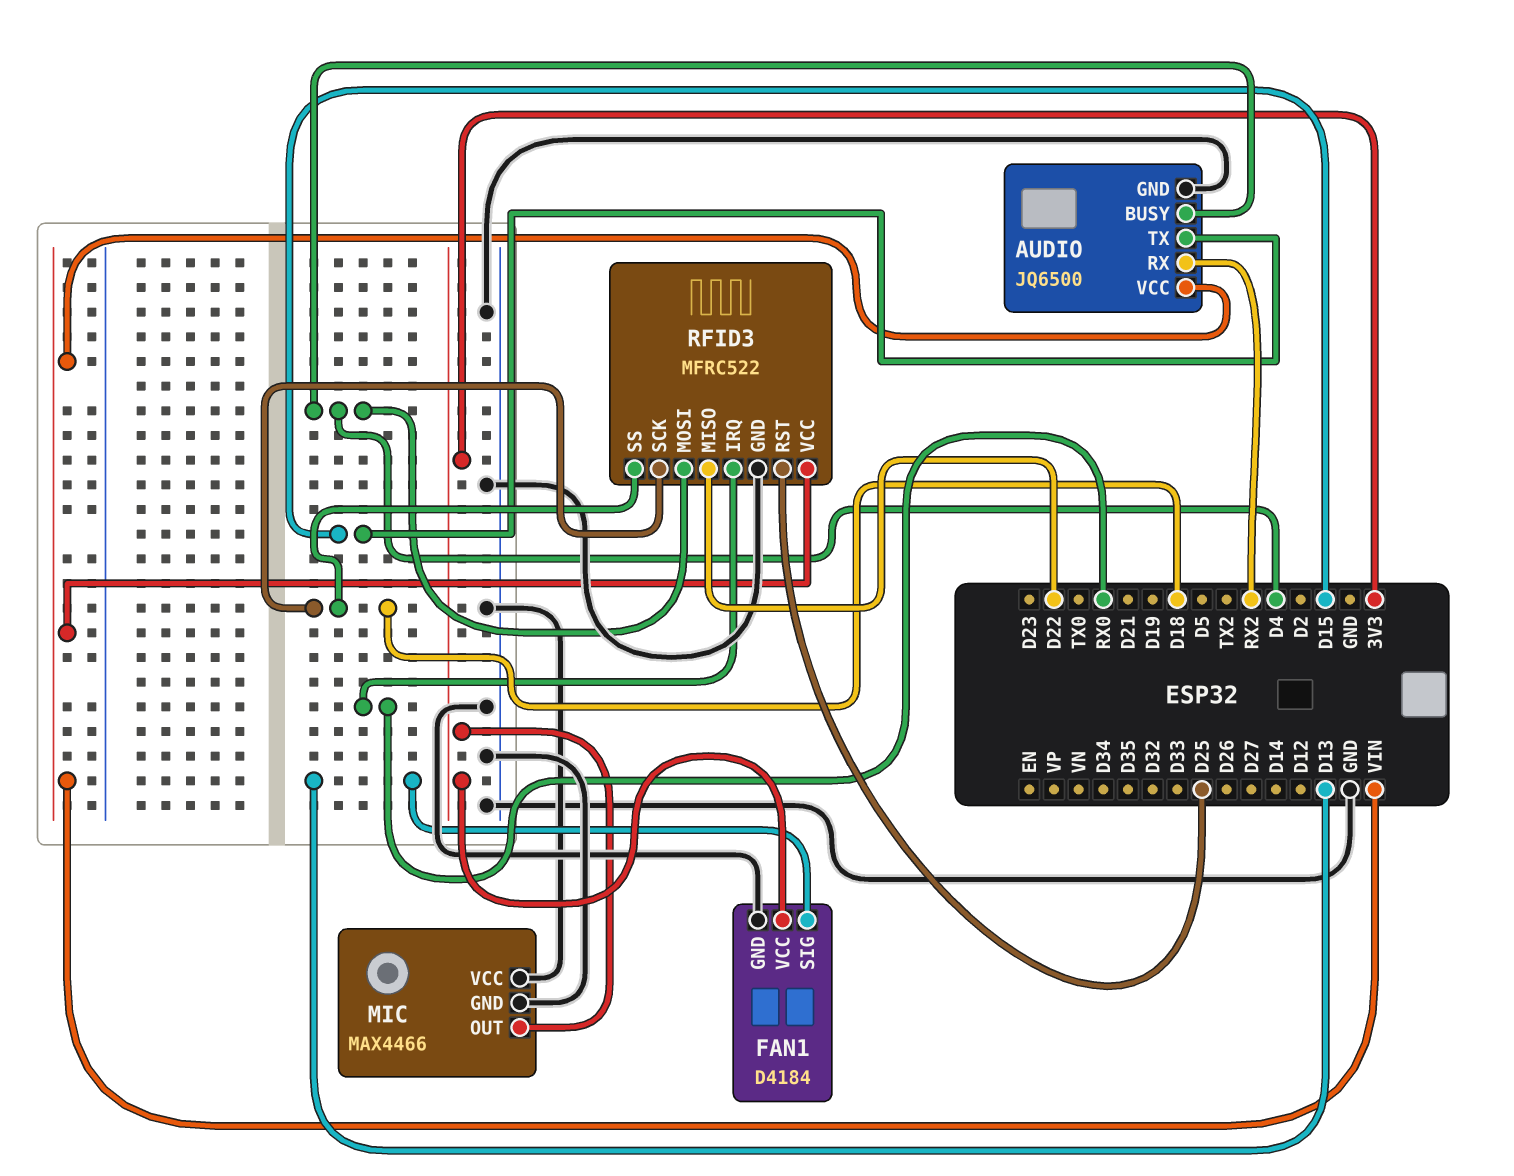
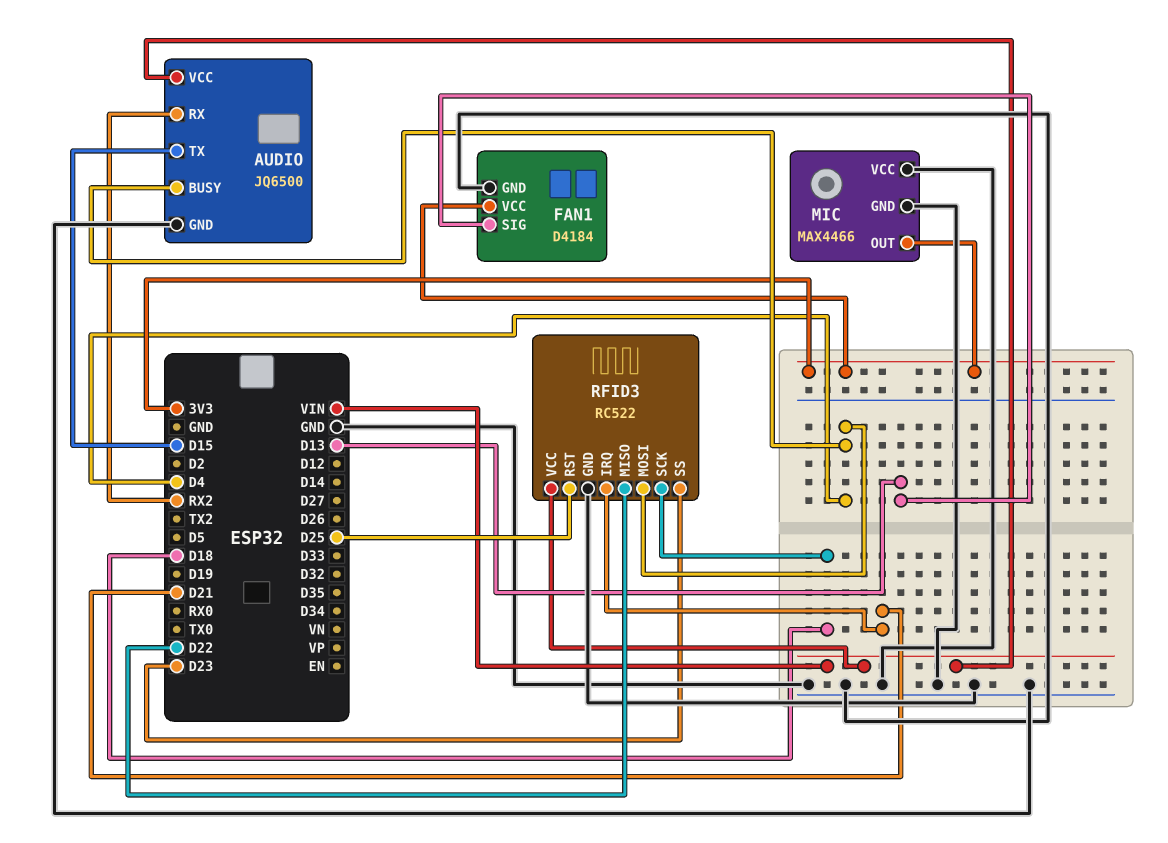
RFID3: MFRC522 -> RC522
RFID3 pin IRQ: RX0 -> D21
RFID3 pin SS: D18 -> D23

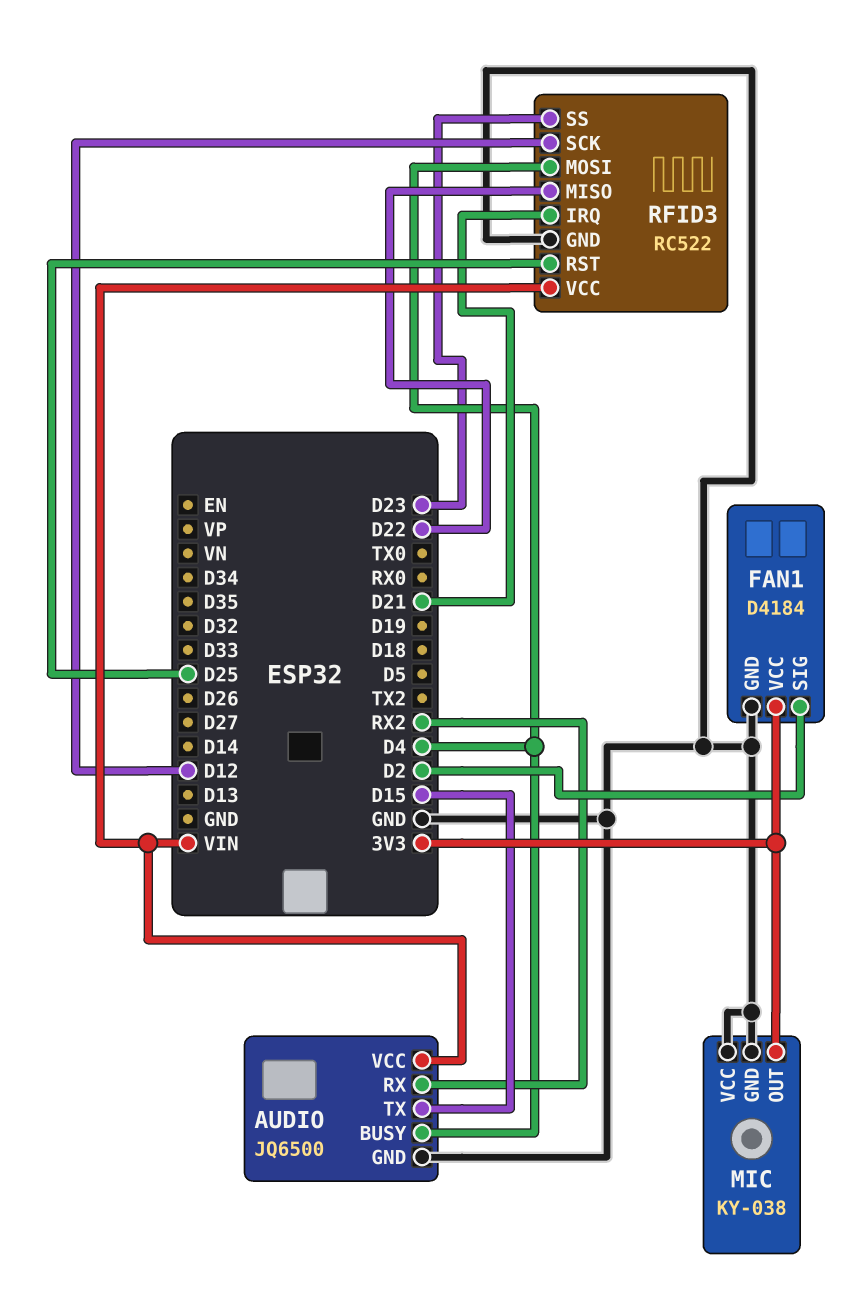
FAN1 pin SIG: D13 -> D2
MIC: MAX4466 -> KY-038
RFID3 pin SCK: D18 -> D12

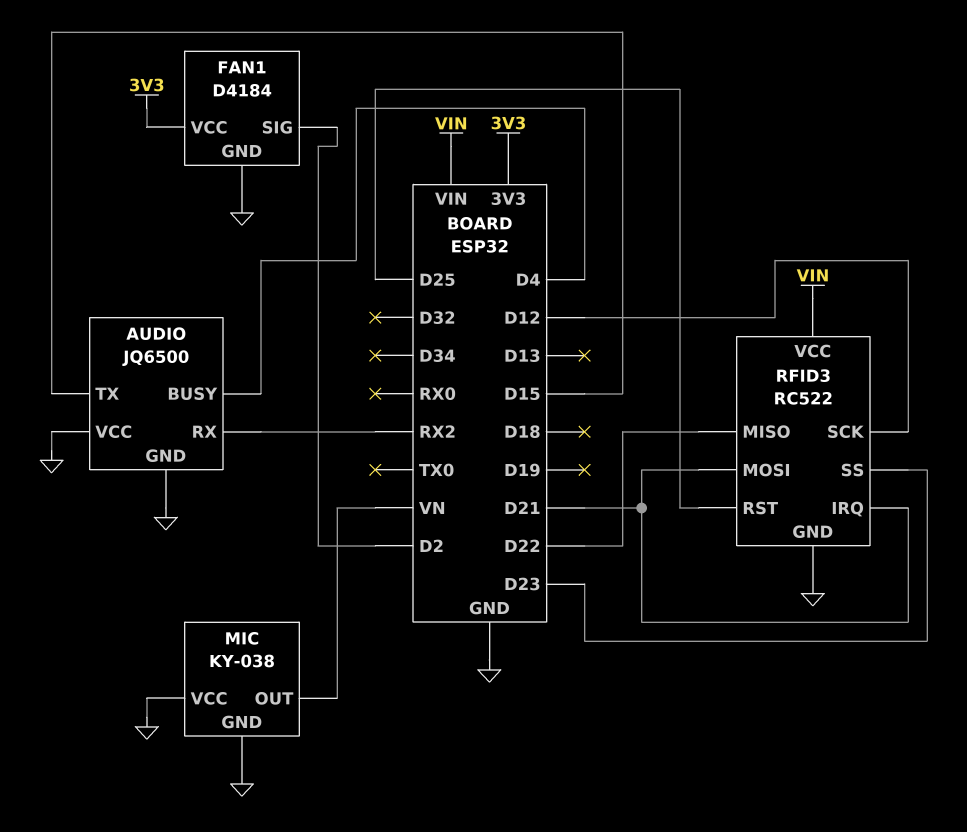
AUDIO pin VCC: VIN -> GND
MIC pin OUT: 3V3 -> VN
RFID3 pin MOSI: D4 -> D21

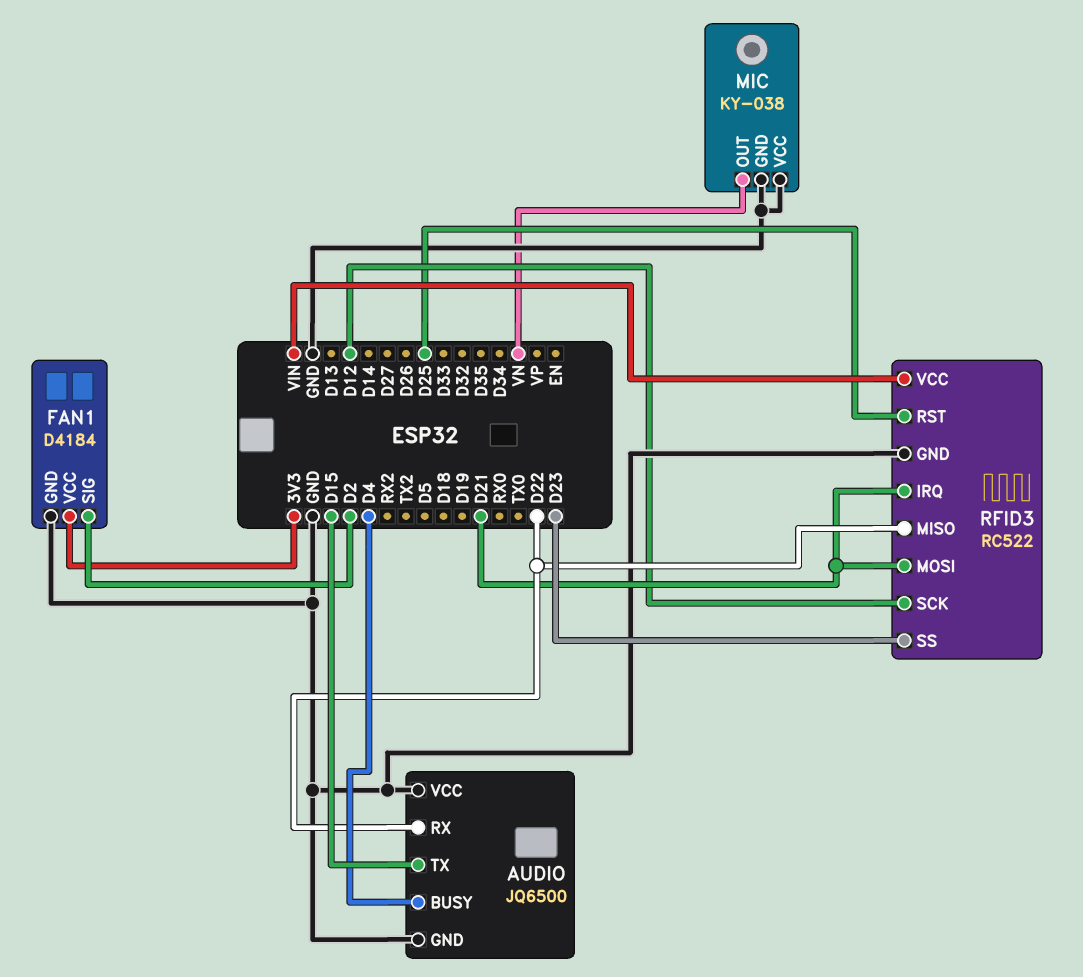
AUDIO pin RX: RX2 -> D22

